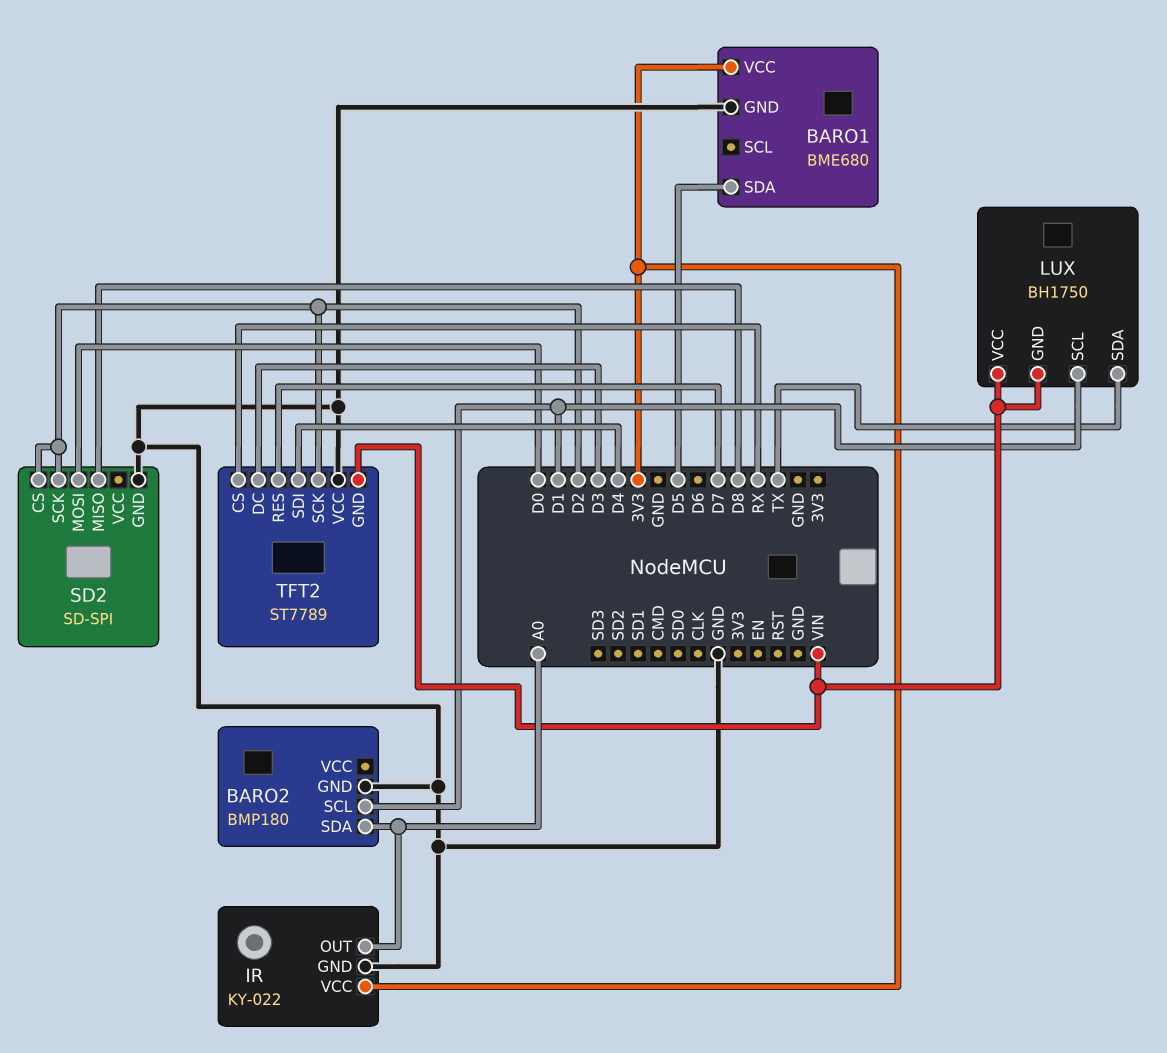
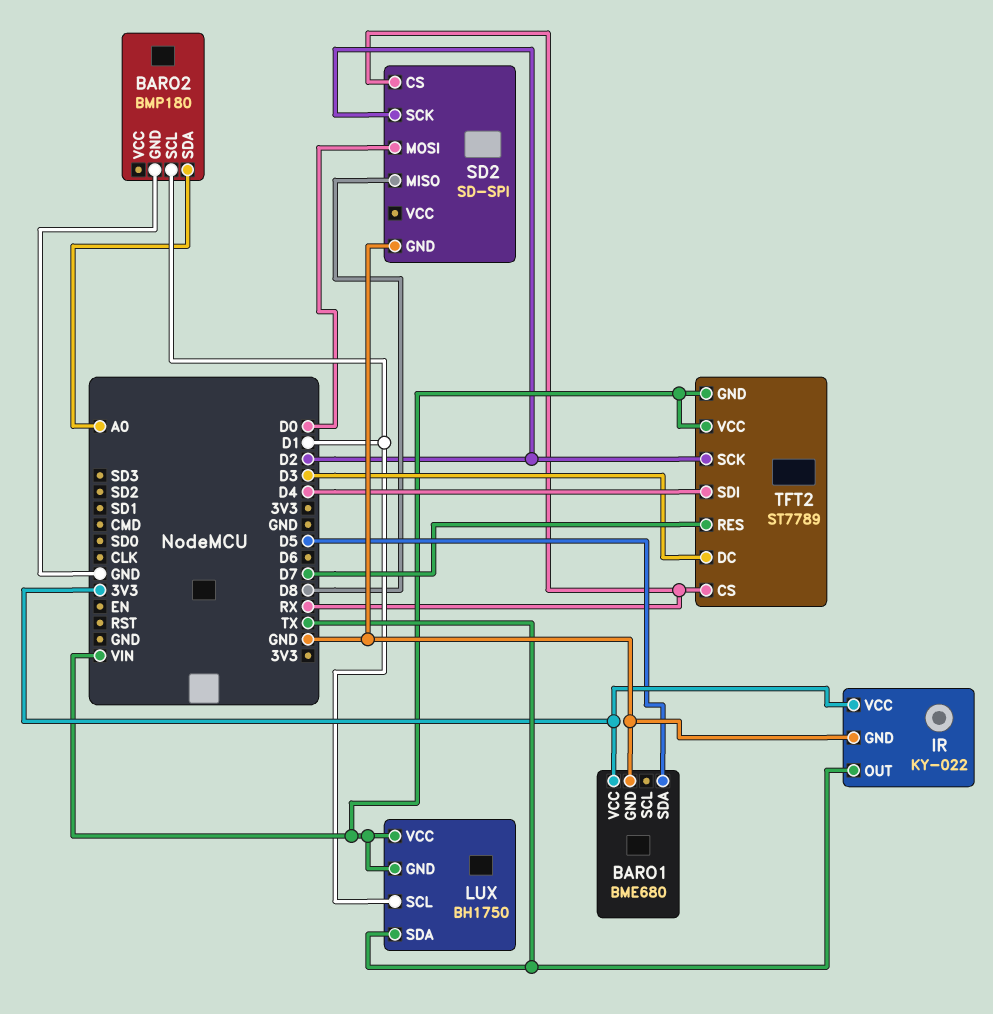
IR pin OUT: A0 -> TX
SD2 pin CS: D2 -> RX
TFT2 pin VCC: GND -> VIN

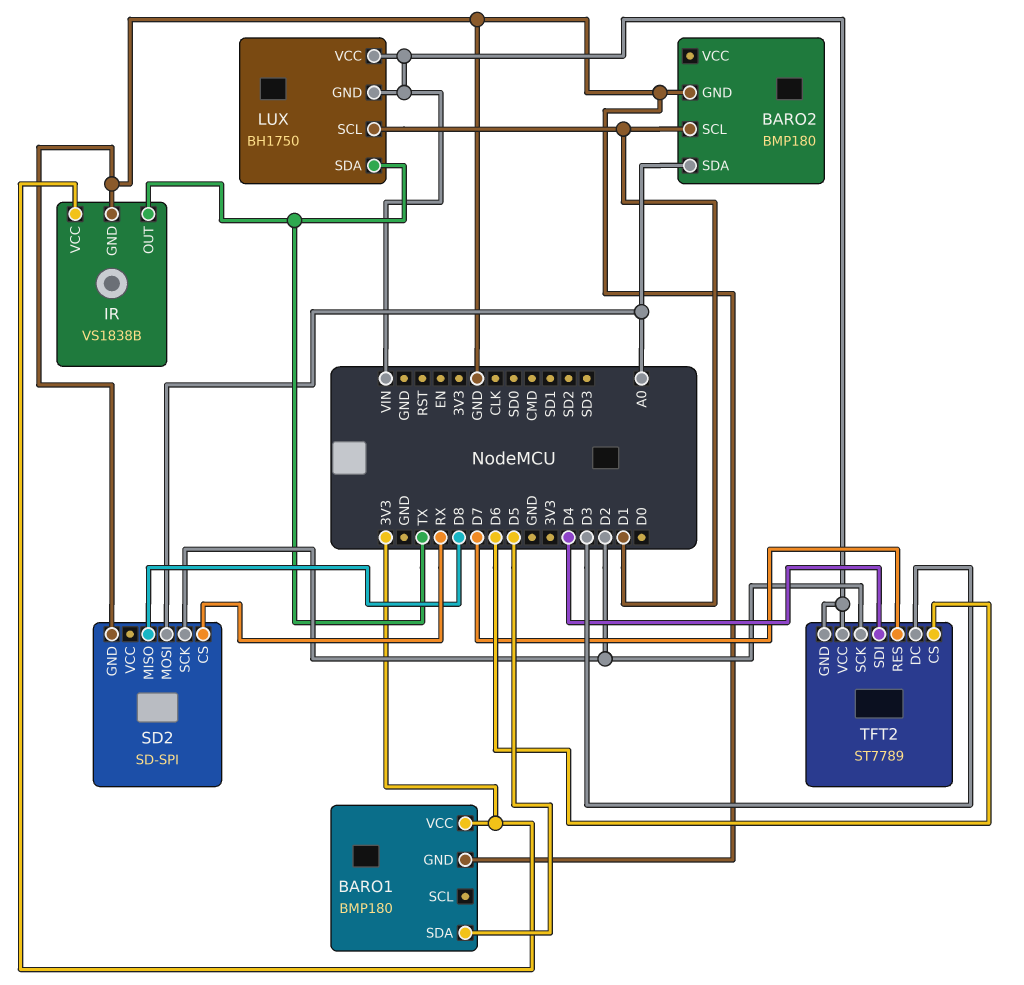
BARO1: BME680 -> BMP180
IR: KY-022 -> VS1838B
SD2 pin MOSI: D0 -> A0
TFT2 pin CS: RX -> D6

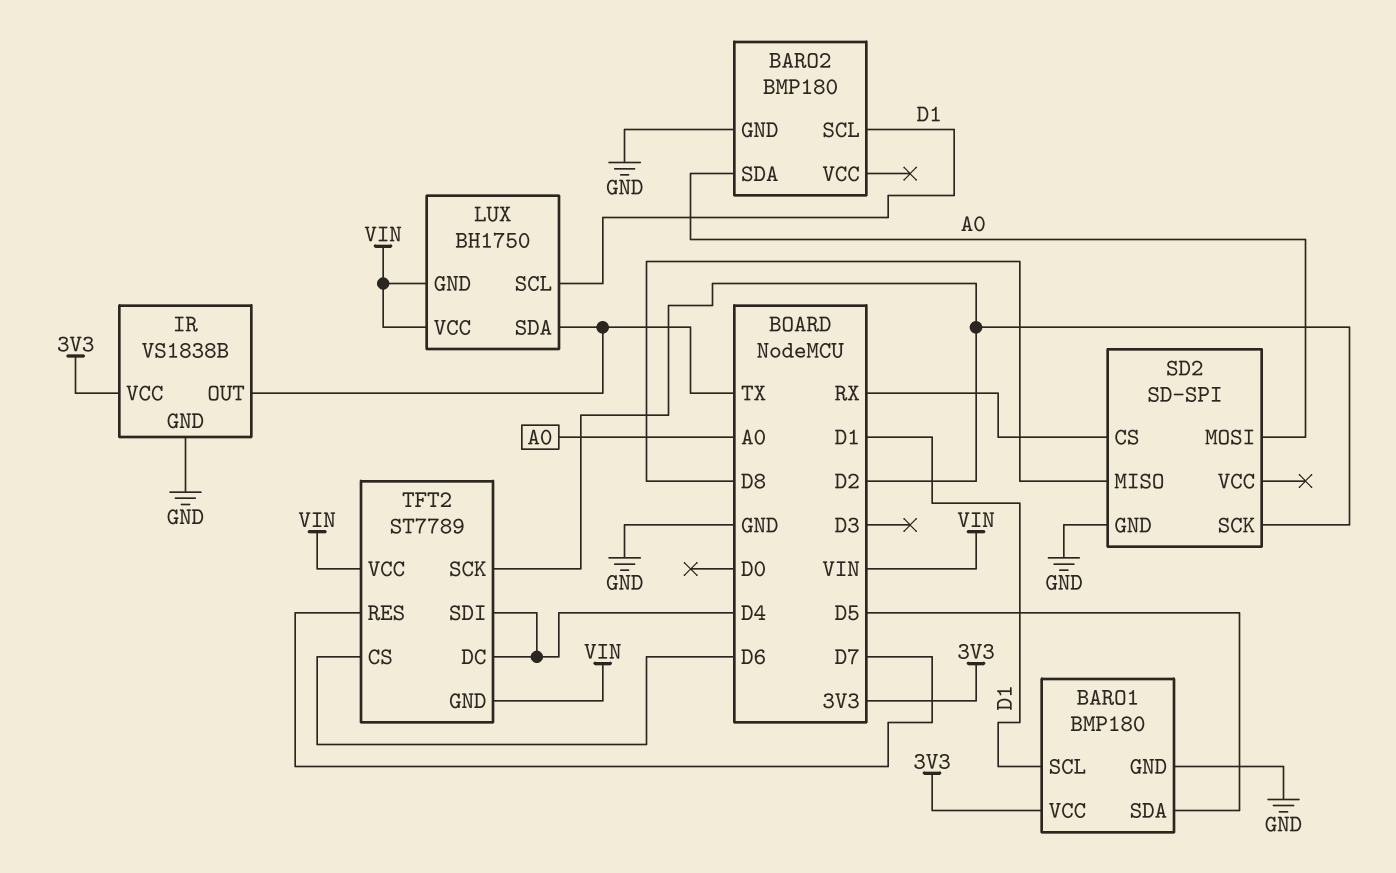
BARO1 pin SCL: none -> D1
TFT2 pin DC: D3 -> D4

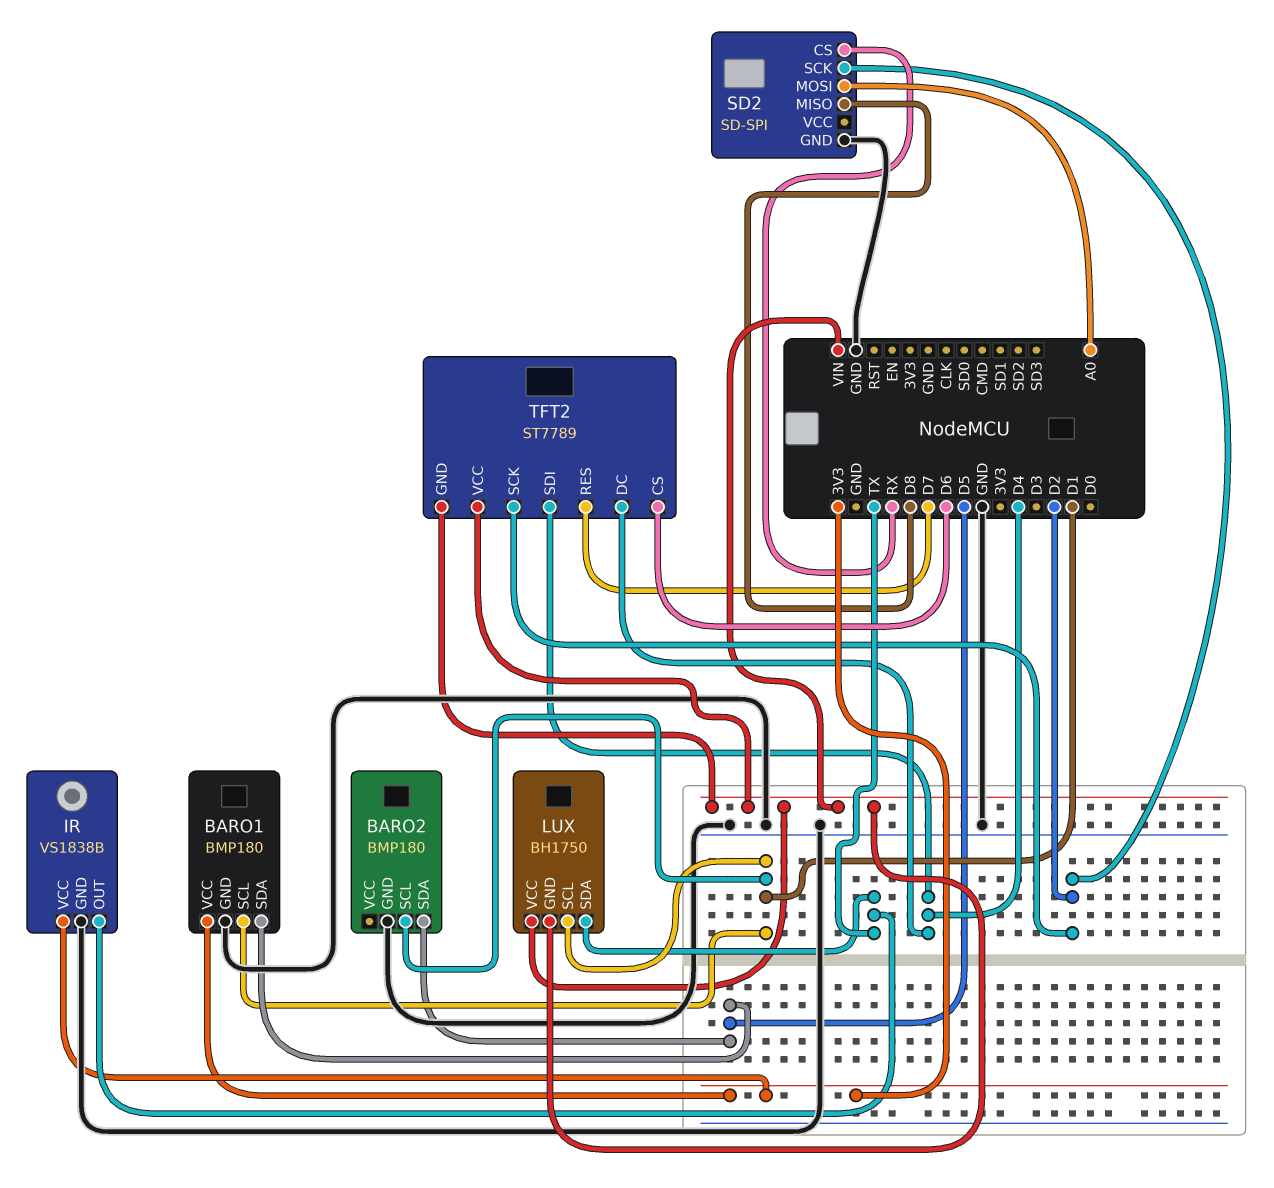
BARO2 pin SDA: A0 -> D5

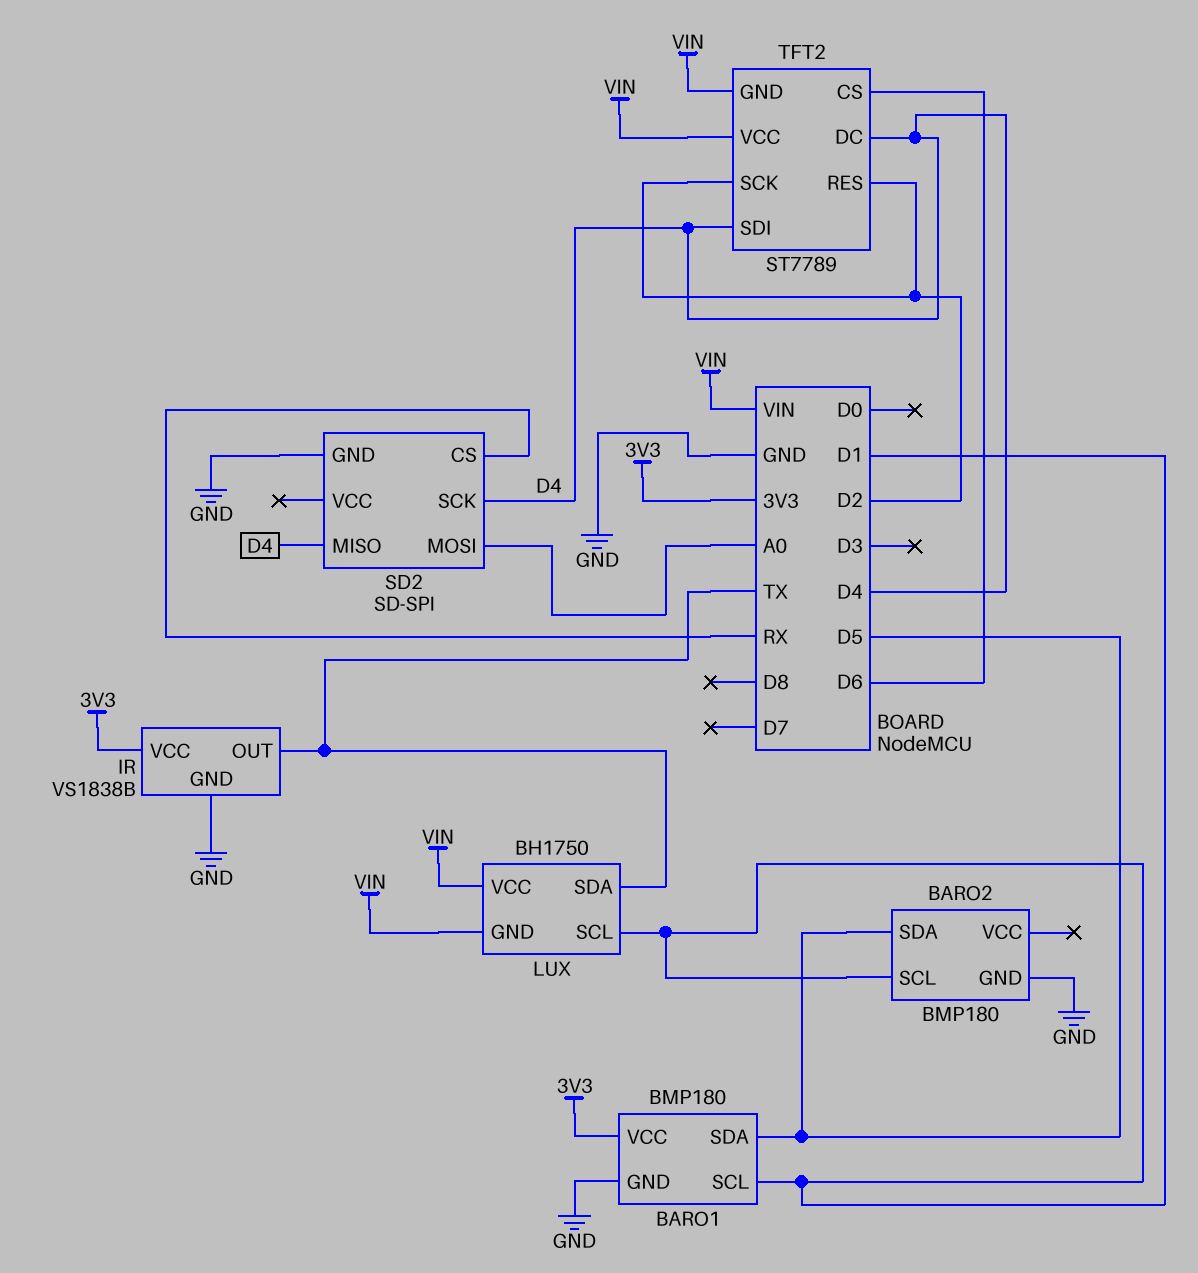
SD2 pin MISO: D8 -> D4
SD2 pin SCK: D2 -> D4
TFT2 pin RES: D7 -> D2

